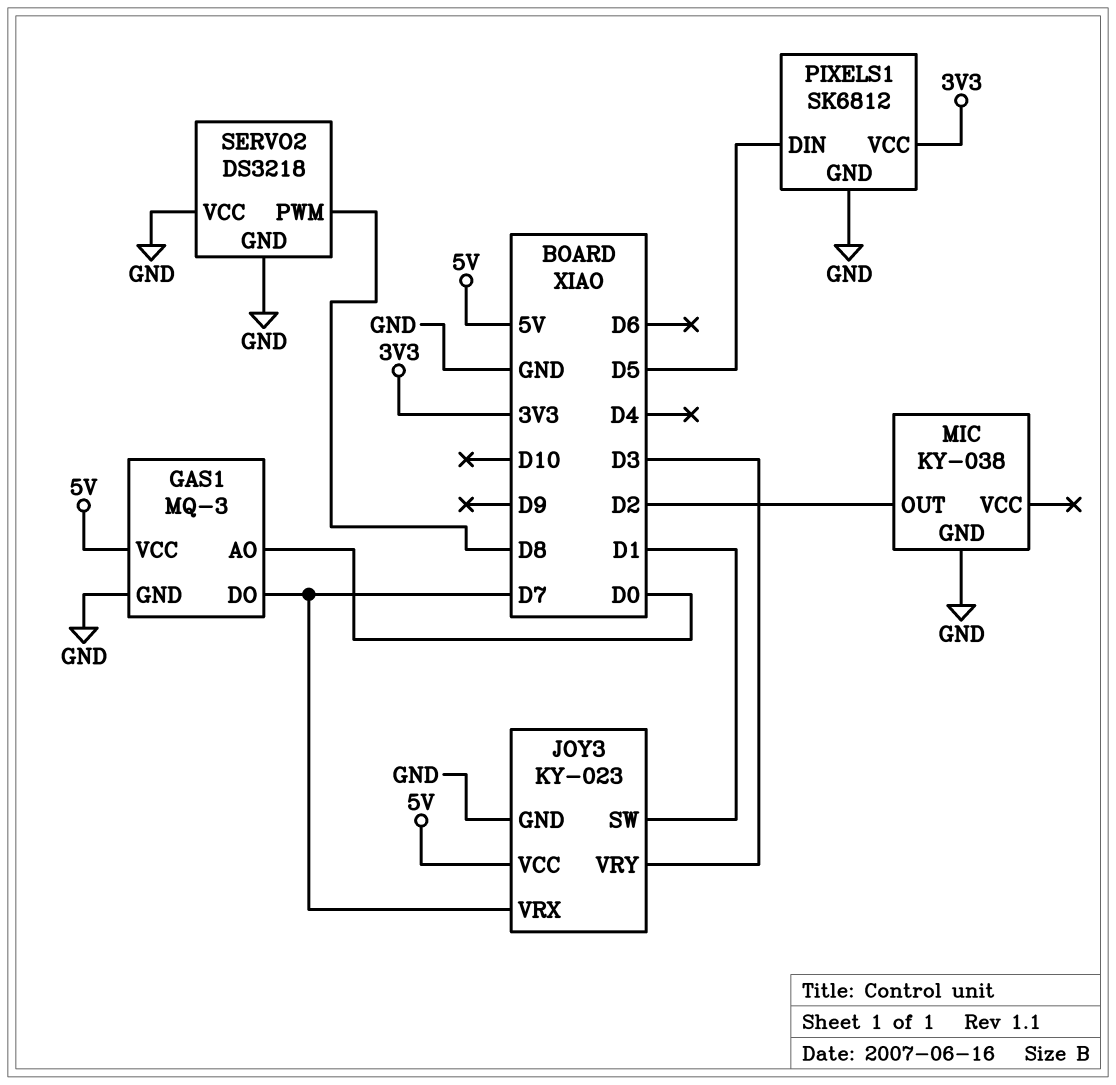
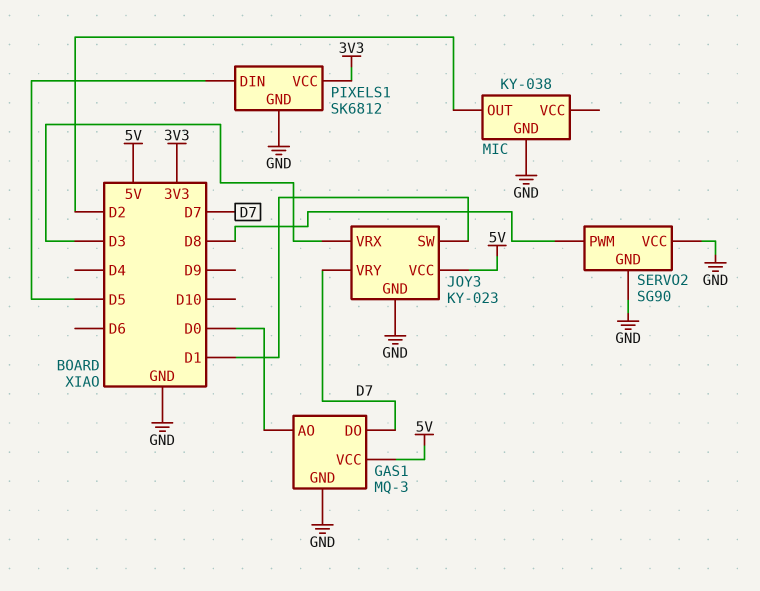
JOY3 pin VRX: D7 -> D3
JOY3 pin VRY: D3 -> D7
SERVO2: DS3218 -> SG90

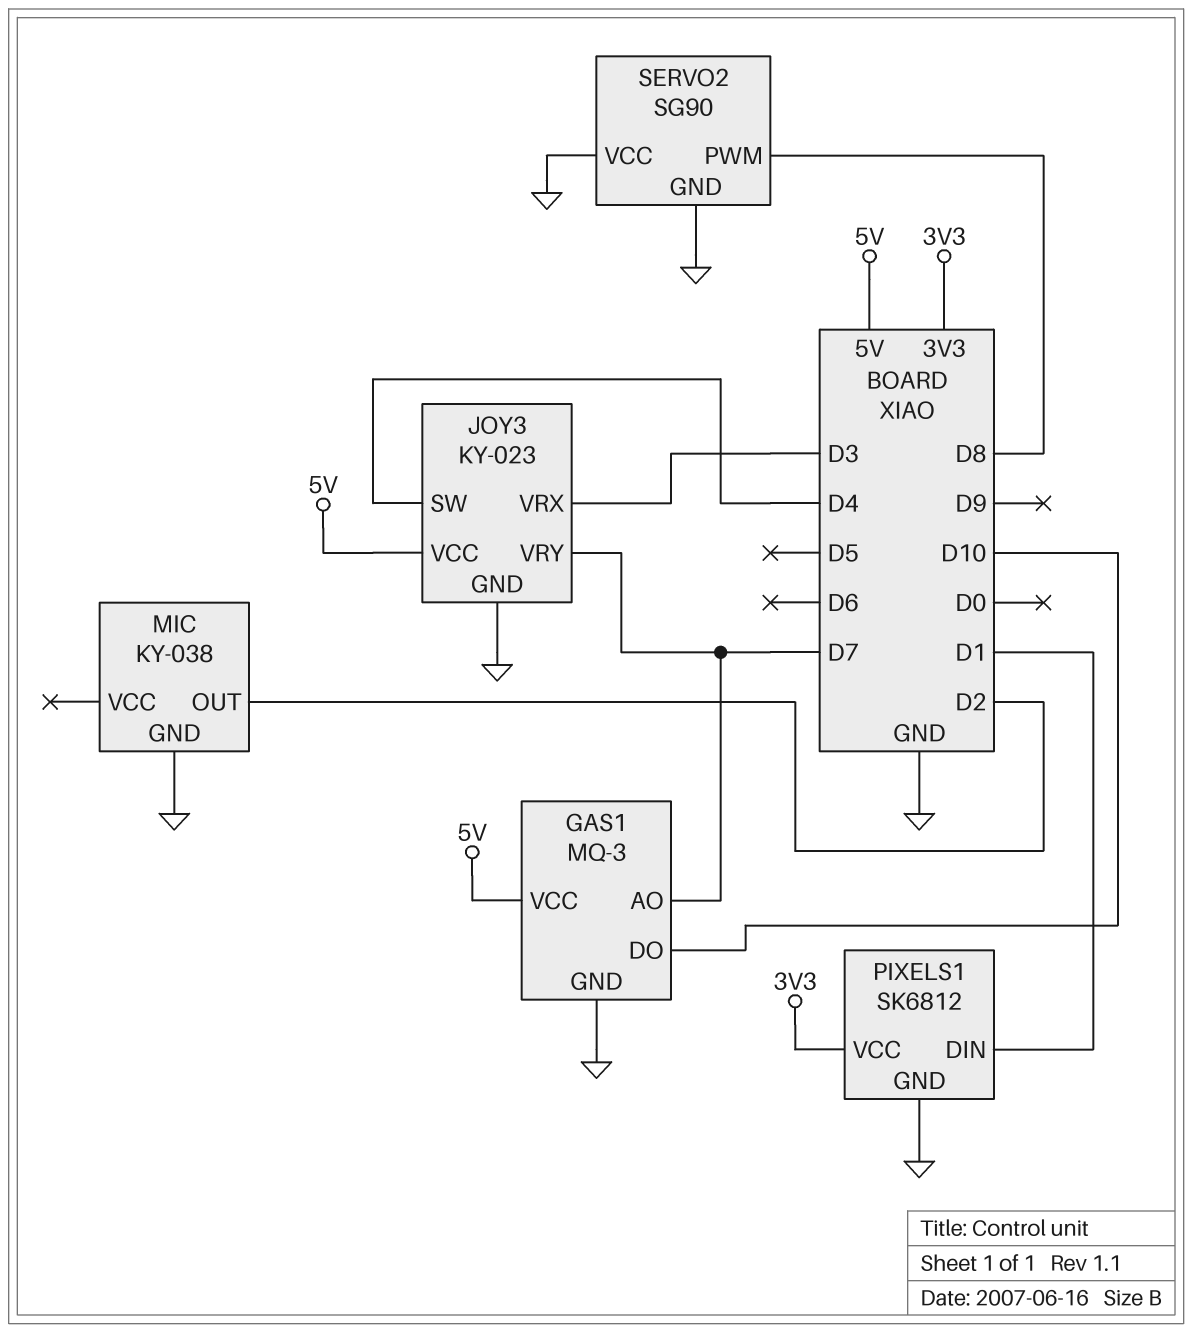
GAS1 pin AO: D0 -> D7
GAS1 pin DO: D7 -> D10
JOY3 pin SW: D1 -> D4
PIXELS1 pin DIN: D5 -> D1

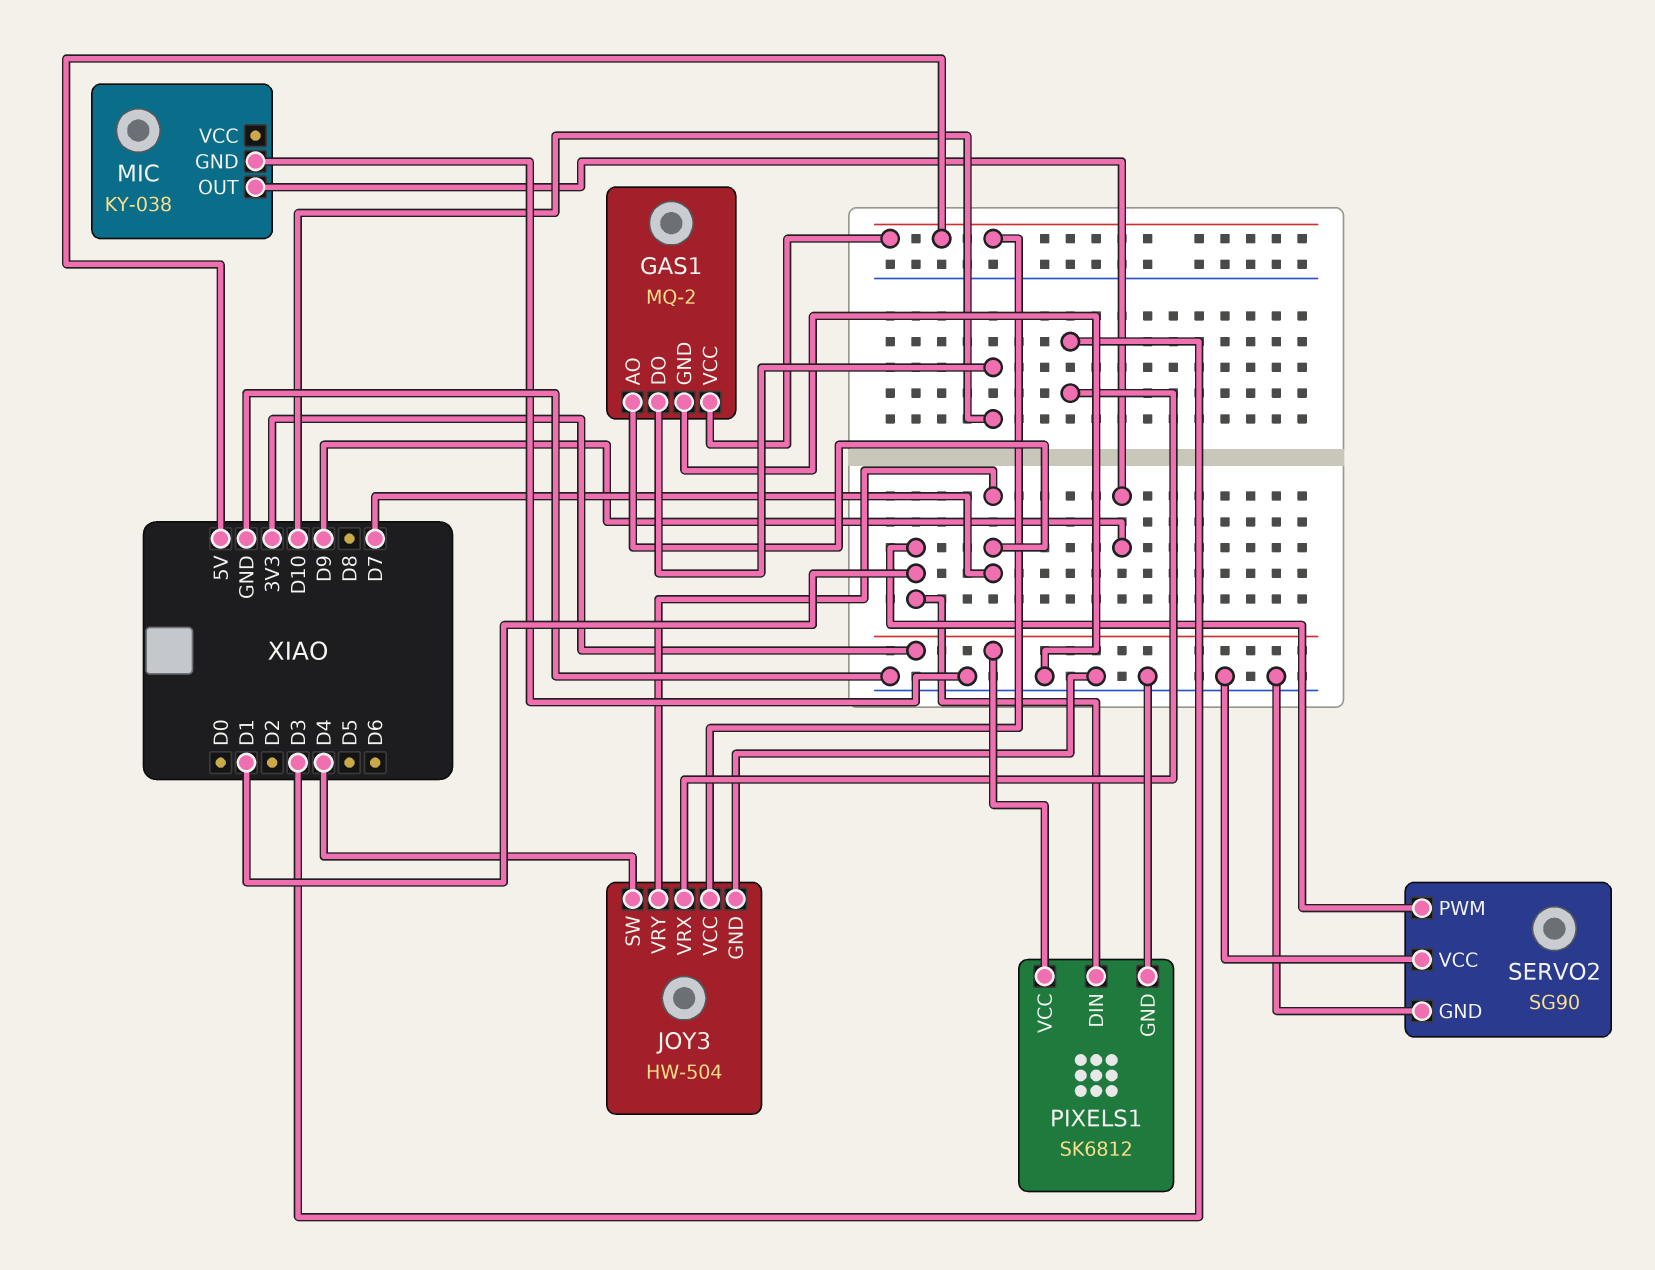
GAS1: MQ-3 -> MQ-2
JOY3: KY-023 -> HW-504
MIC pin OUT: D2 -> D9
SERVO2 pin PWM: D8 -> D1

